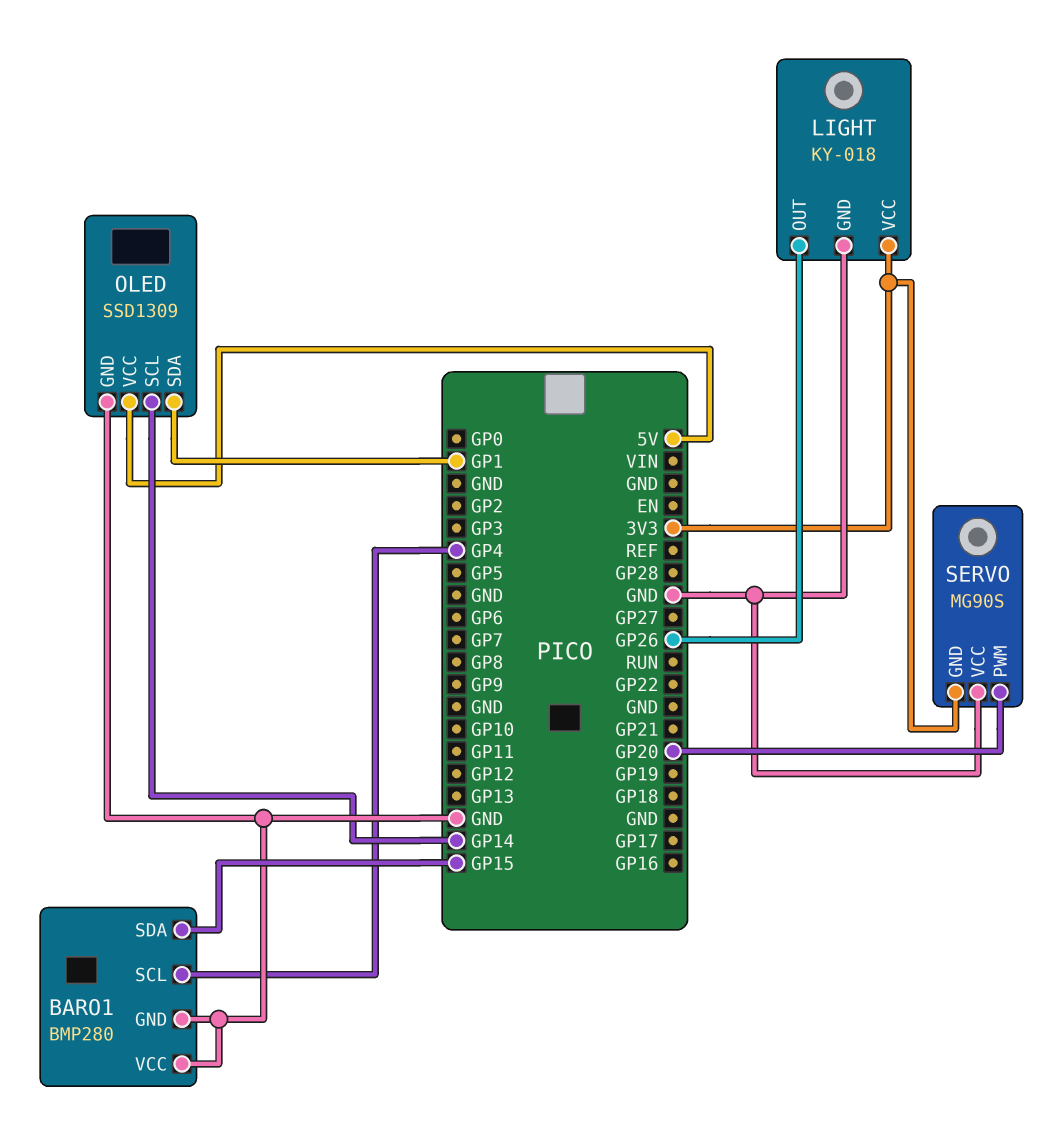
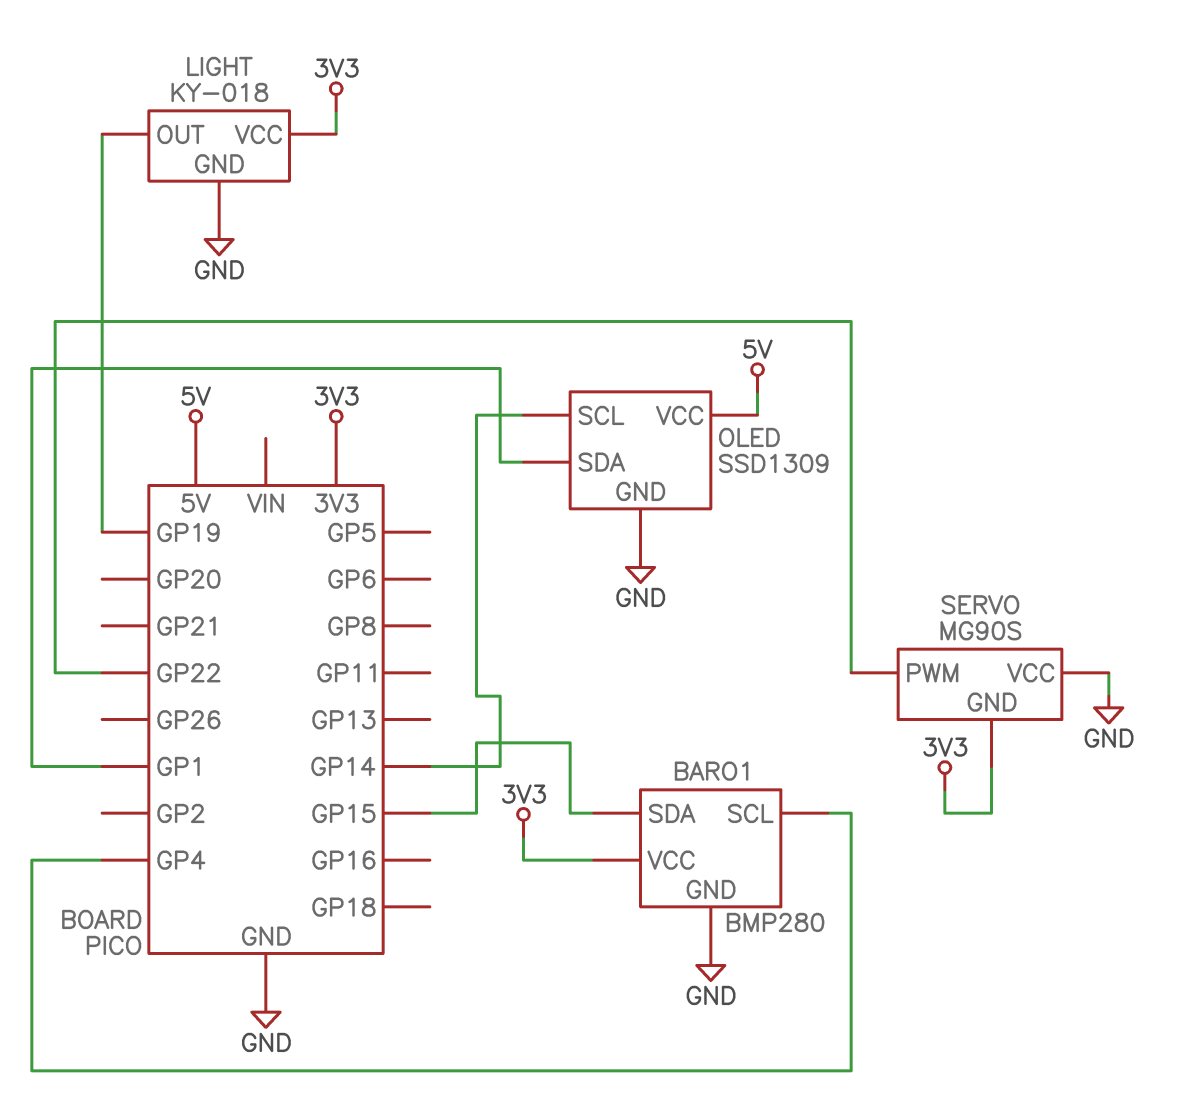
BARO1 pin VCC: GND -> 3V3
LIGHT pin OUT: GP26 -> GP19
SERVO pin PWM: GP20 -> GP22

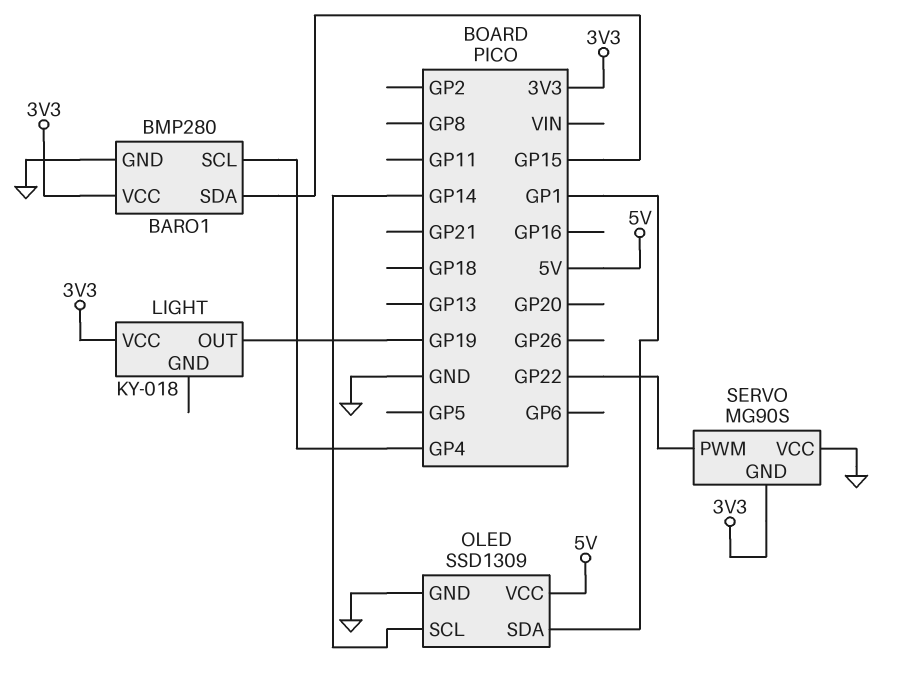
LIGHT pin GND: GND -> none

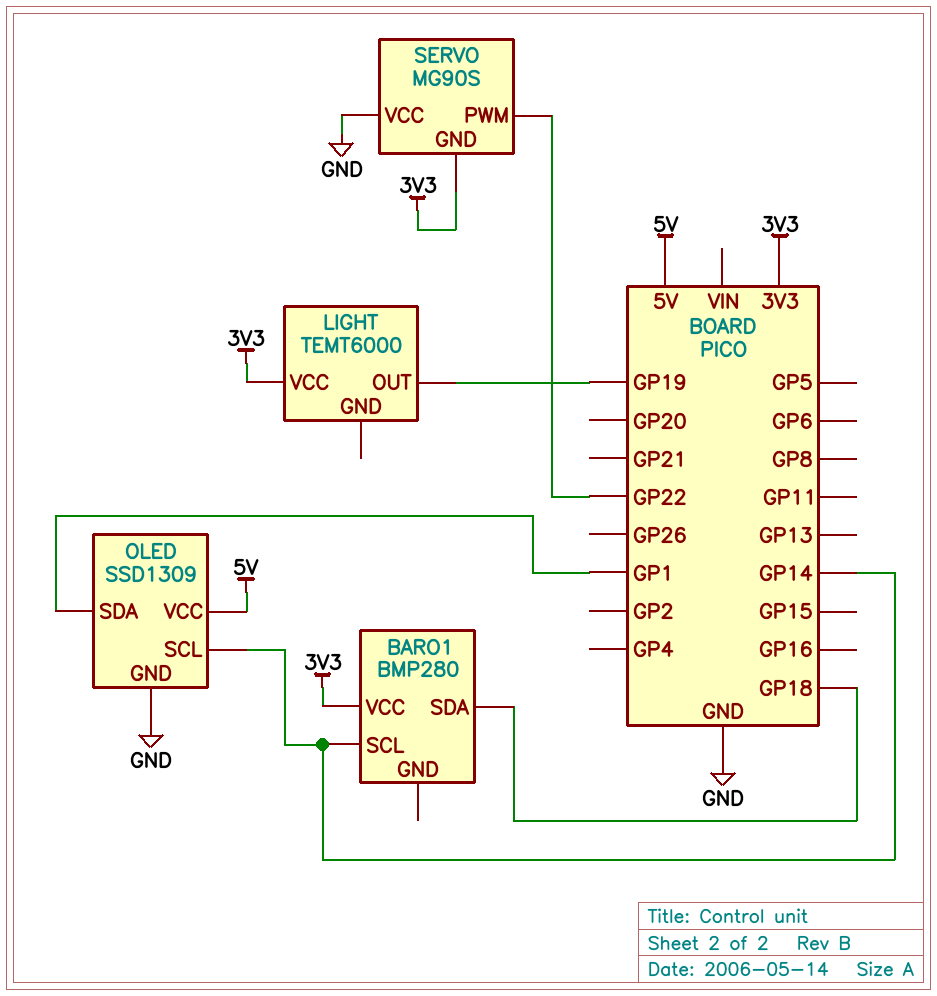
BARO1 pin GND: GND -> none
BARO1 pin SCL: GP4 -> GP14
BARO1 pin SDA: GP15 -> GP18
LIGHT: KY-018 -> TEMT6000

